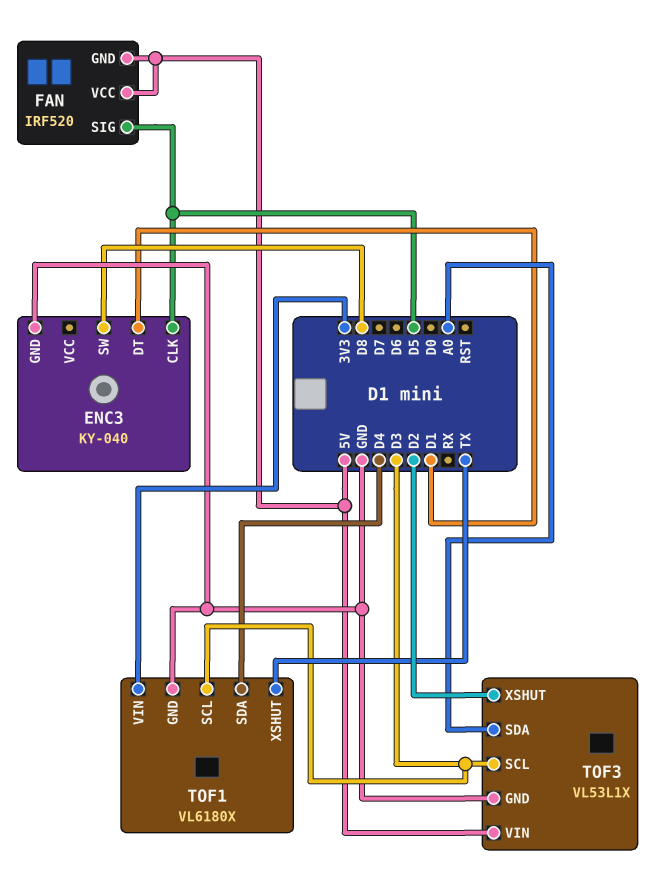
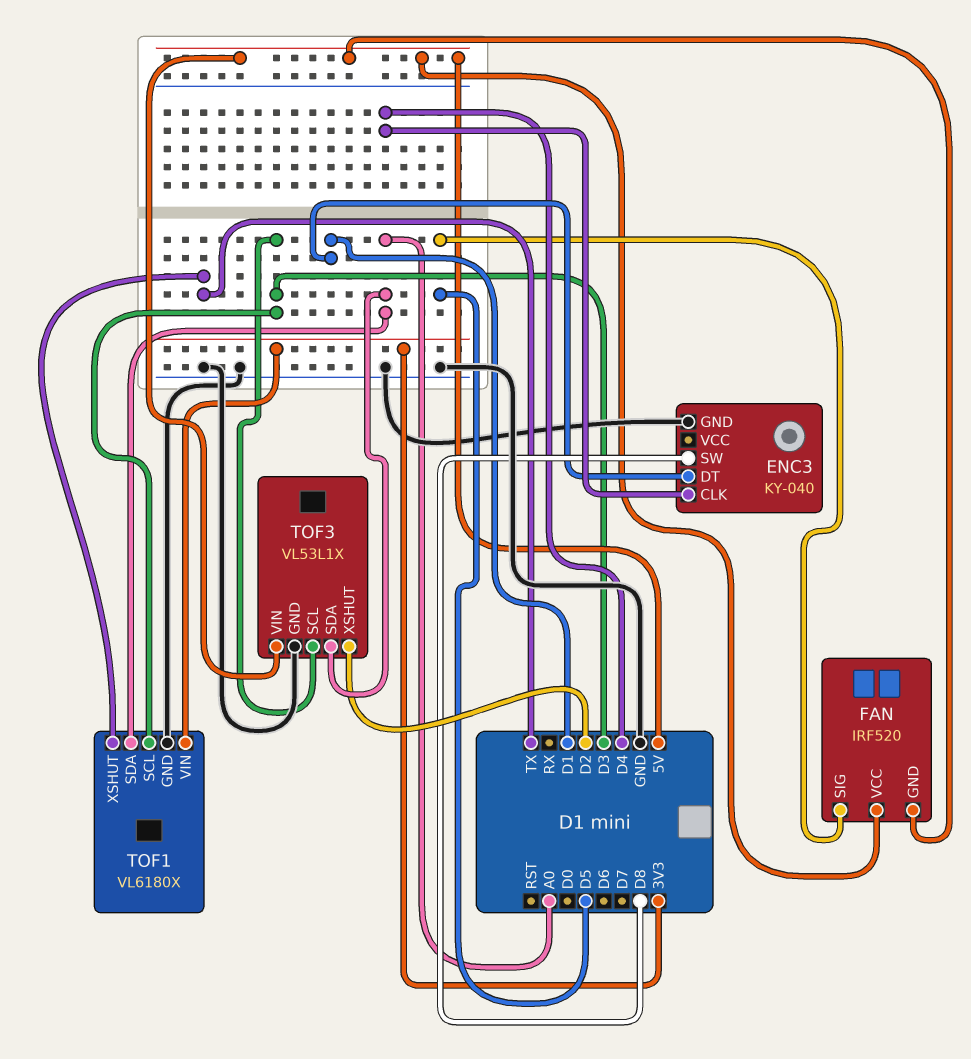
ENC3 pin CLK: D5 -> D4
TOF1 pin SDA: D4 -> A0

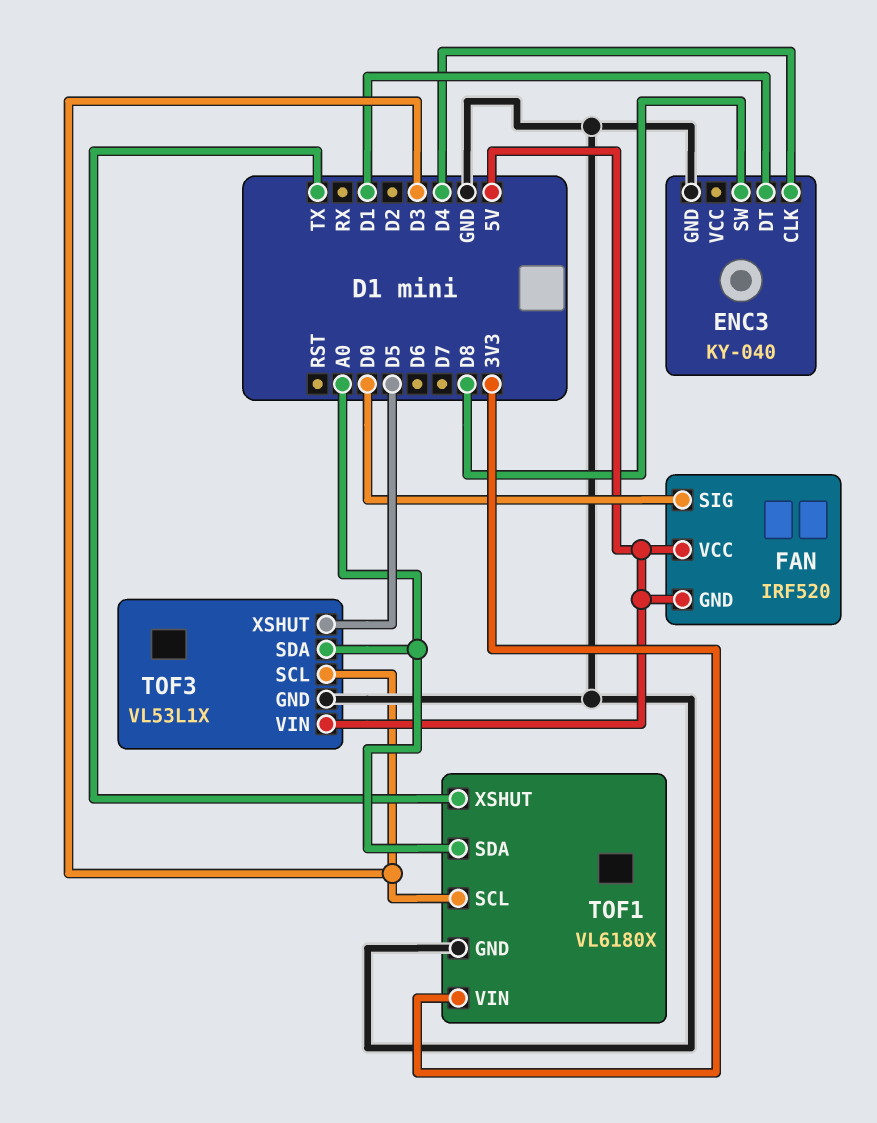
FAN pin SIG: D5 -> D0
TOF3 pin XSHUT: D2 -> D5

